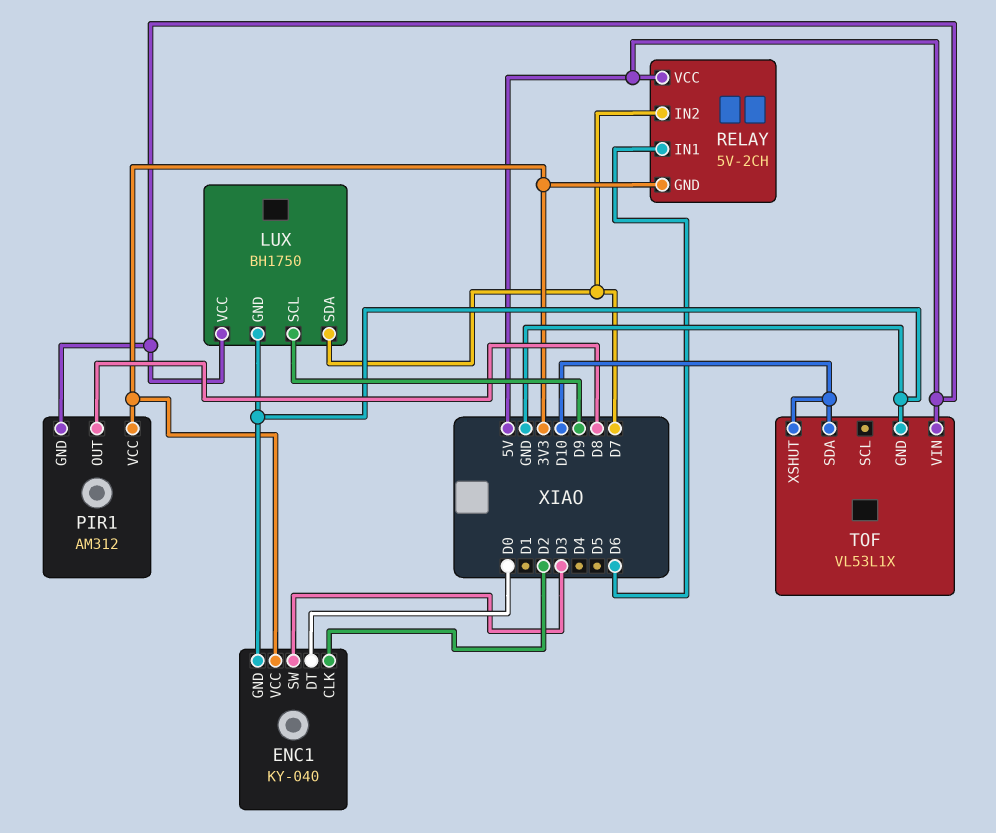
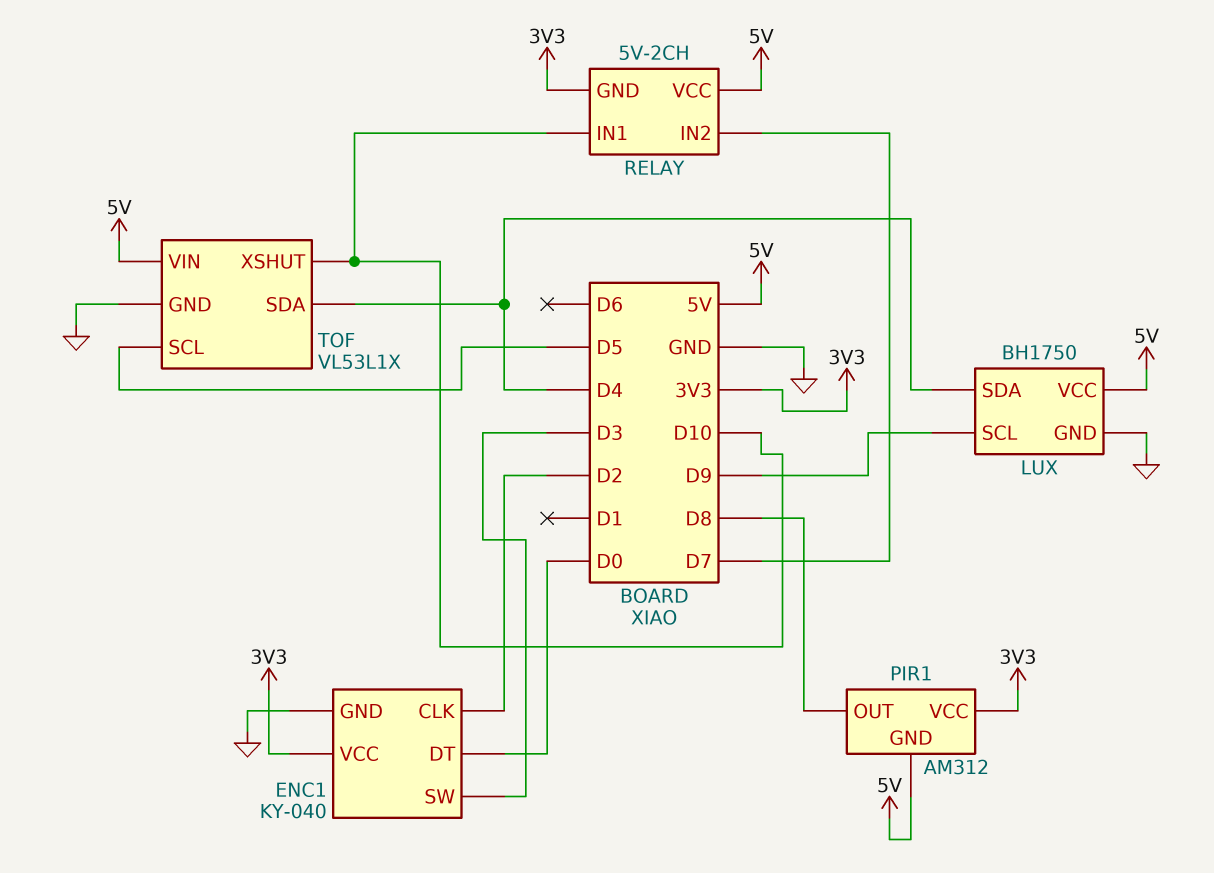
LUX pin SDA: D7 -> D4
RELAY pin IN1: D6 -> D10
TOF pin SCL: none -> D5
TOF pin SDA: D10 -> D4

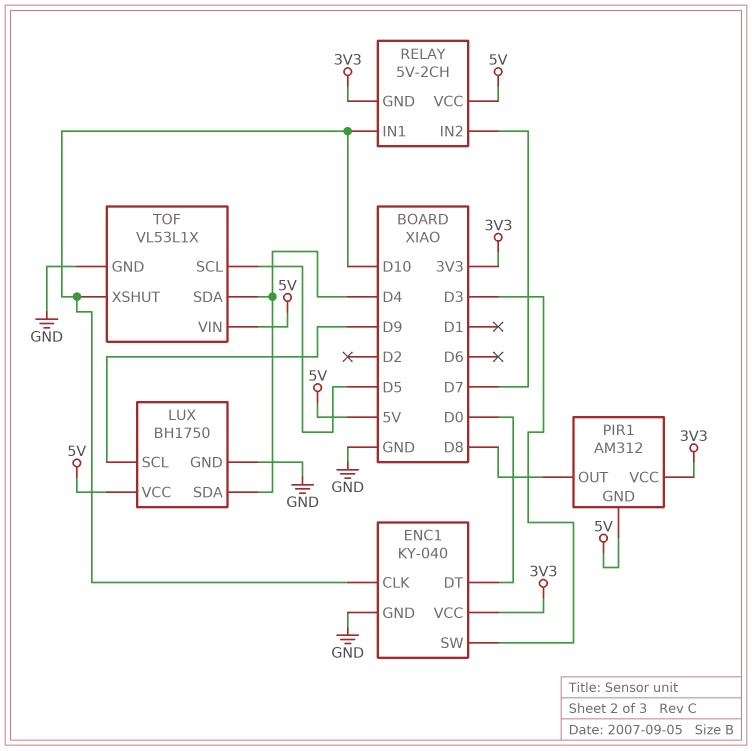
ENC1 pin CLK: D2 -> D10

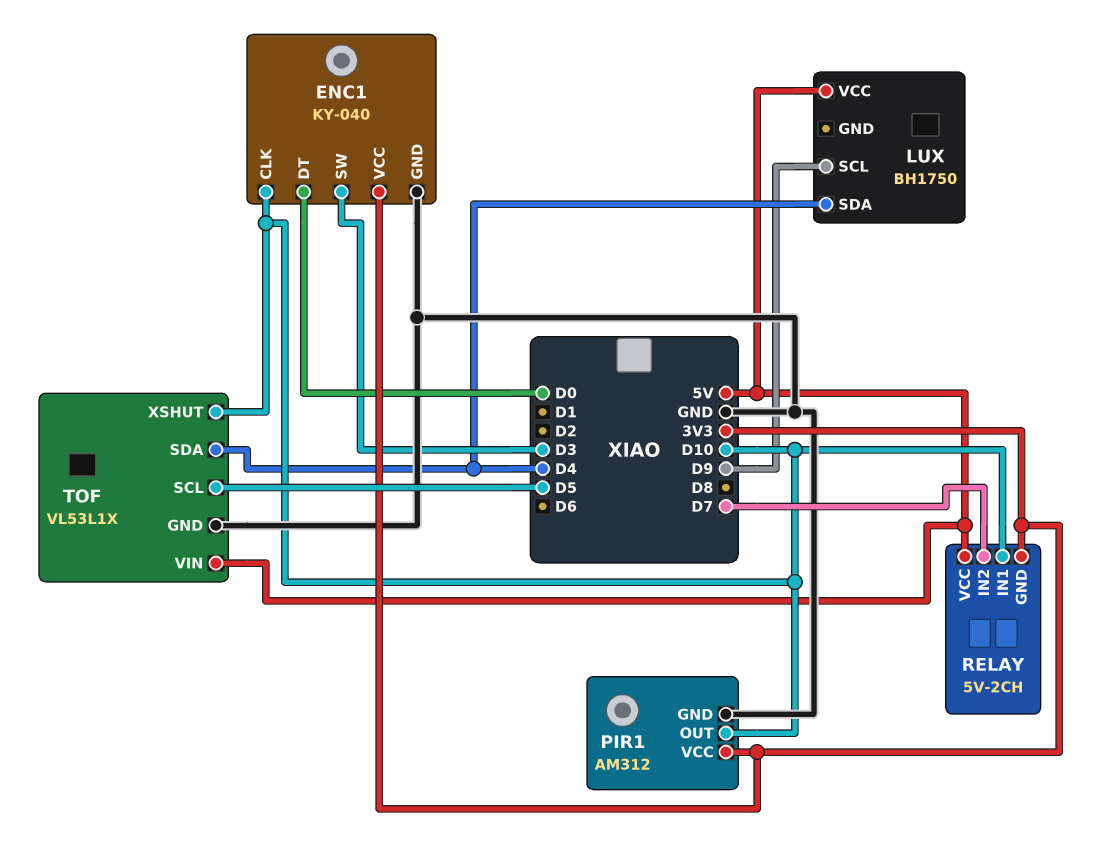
LUX pin GND: GND -> none
PIR1 pin GND: 5V -> GND
PIR1 pin OUT: D8 -> D10

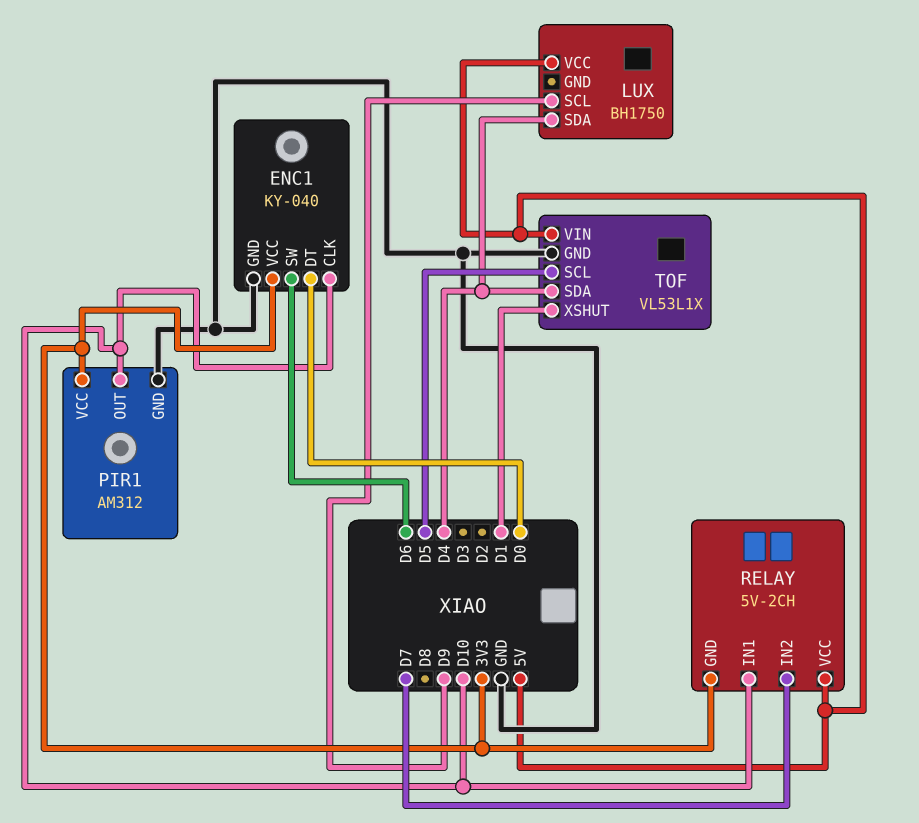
ENC1 pin SW: D3 -> D6
TOF pin XSHUT: D10 -> D1

